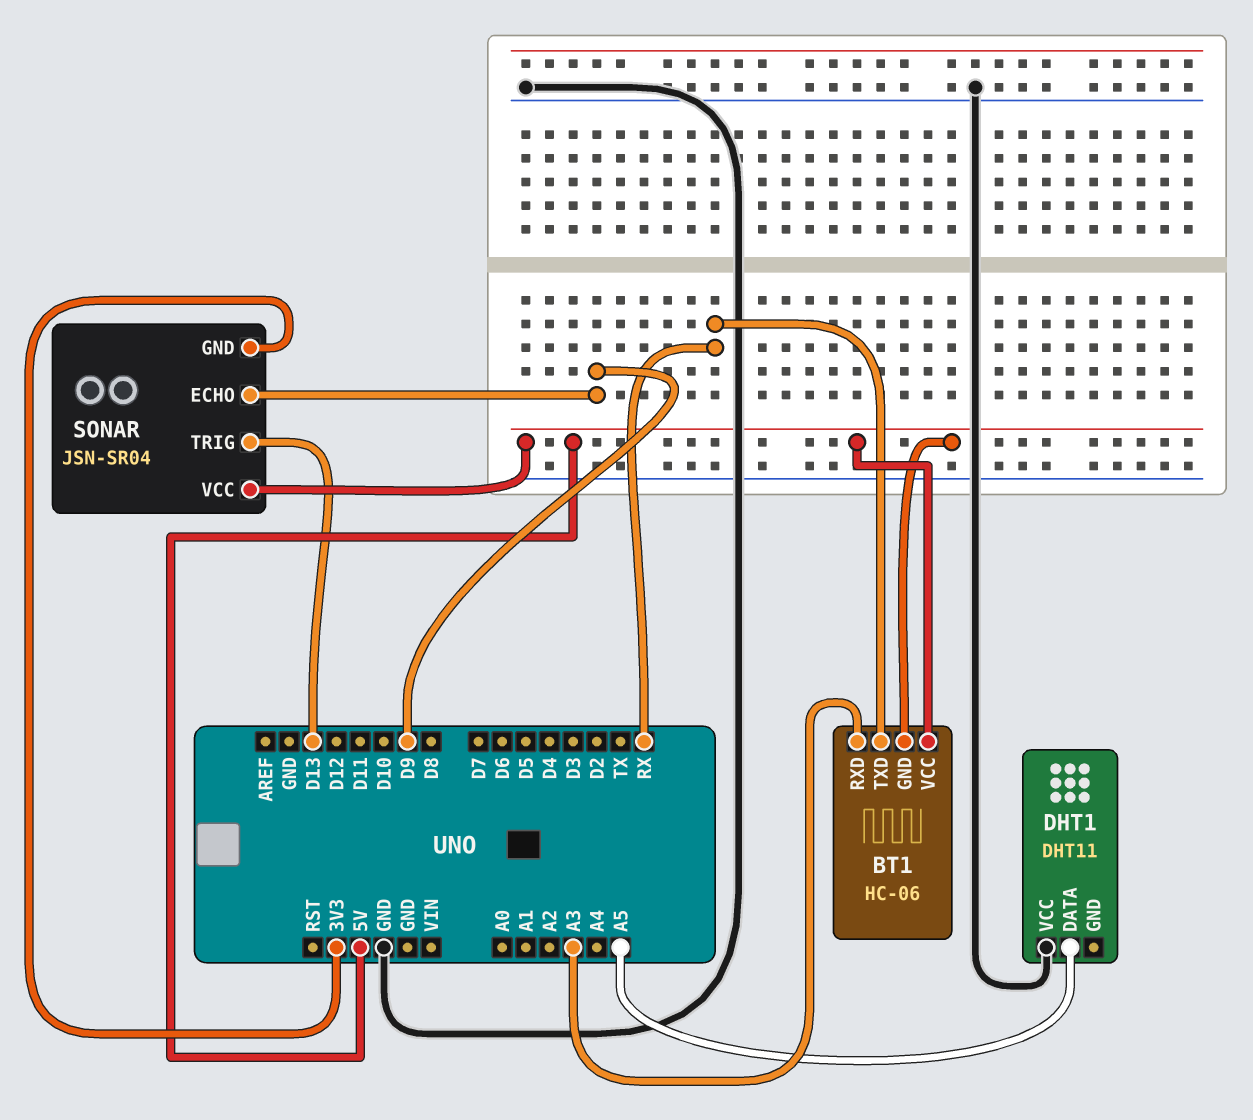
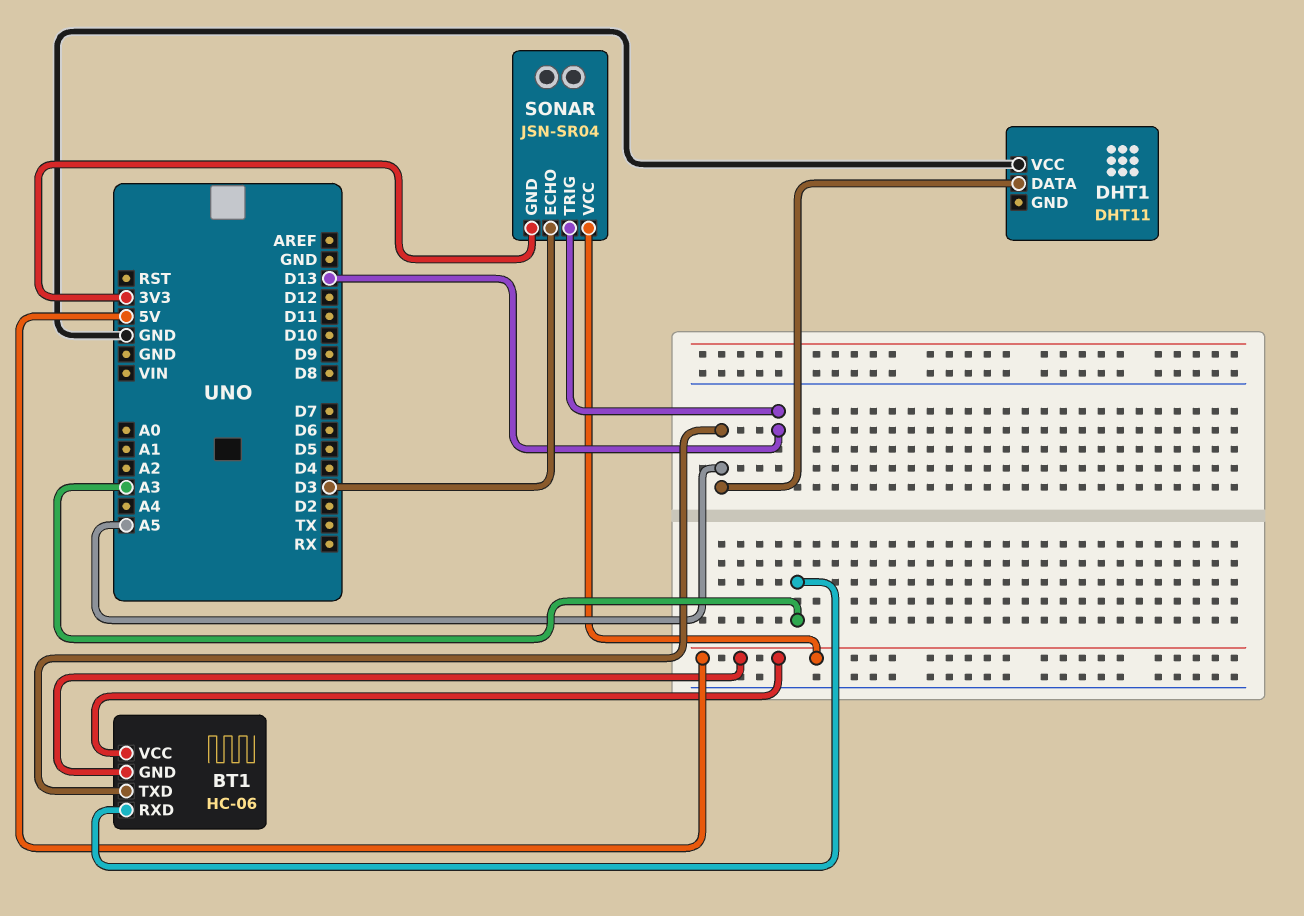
BT1 pin TXD: RX -> A5
SONAR pin ECHO: D9 -> D3

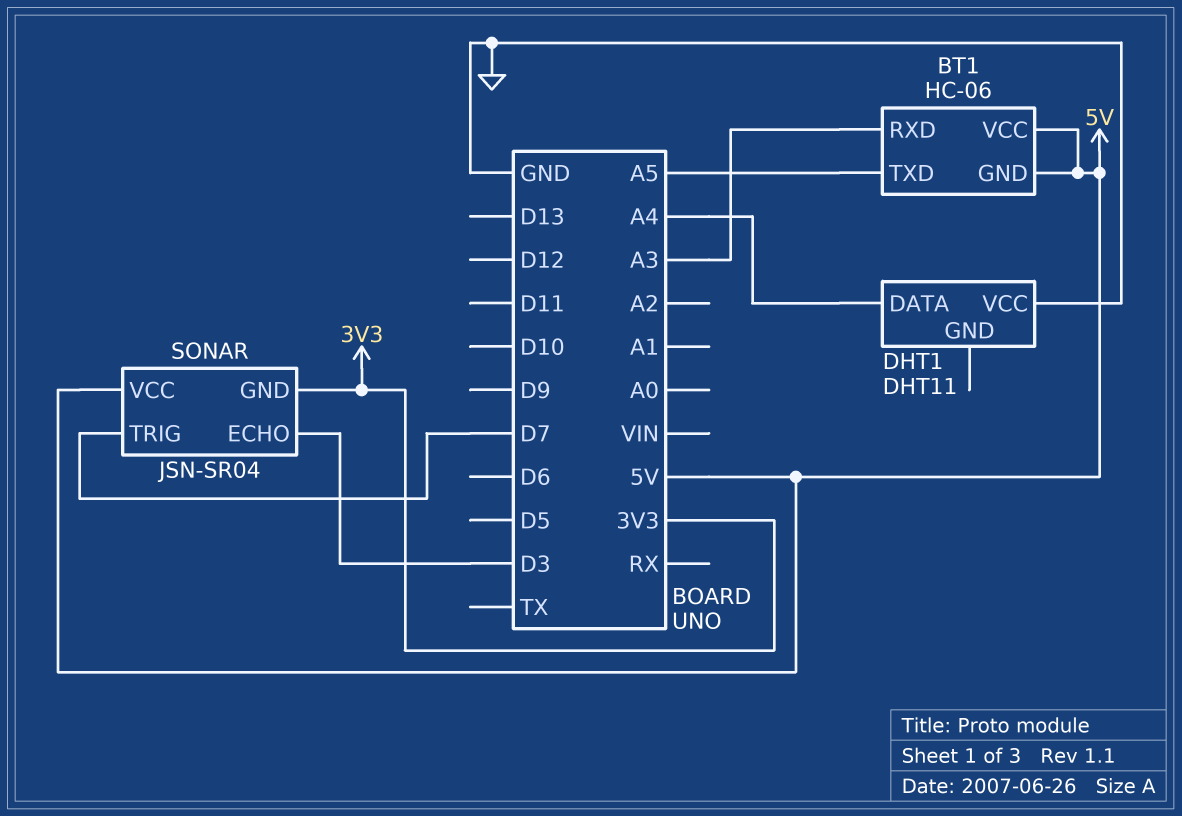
DHT1 pin DATA: A5 -> A4
SONAR pin TRIG: D13 -> D7

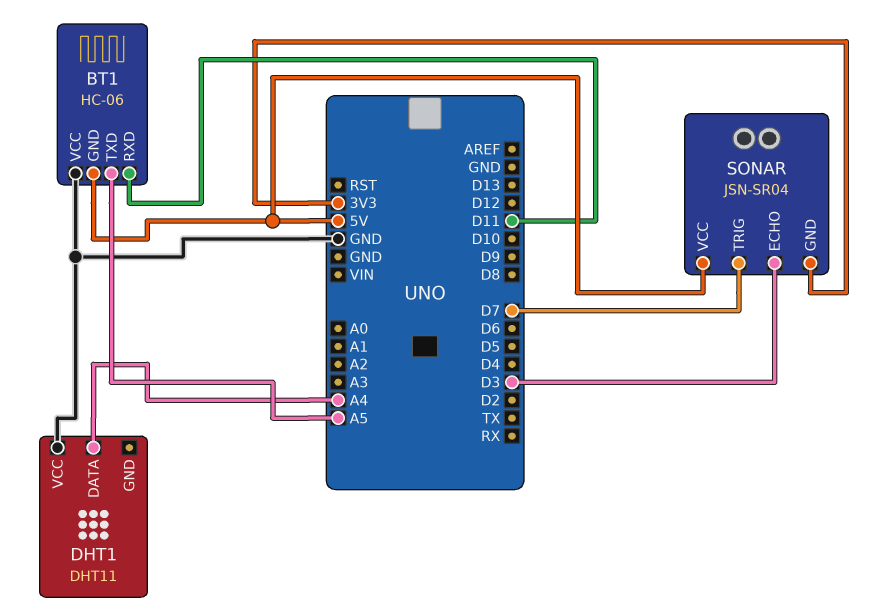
BT1 pin RXD: A3 -> D11
BT1 pin VCC: 5V -> GND

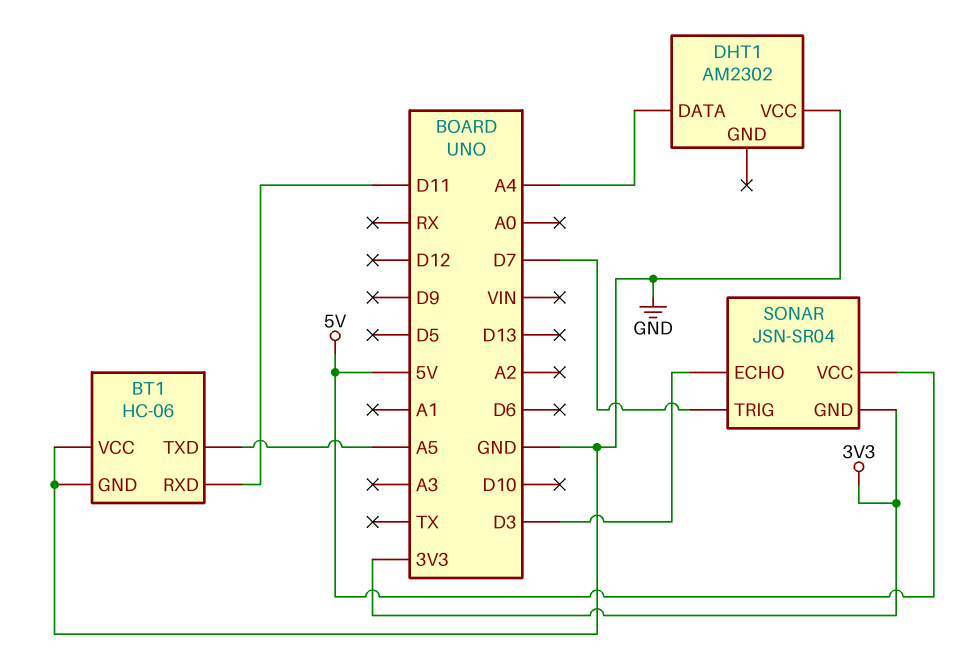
BT1 pin GND: 5V -> GND
DHT1: DHT11 -> AM2302

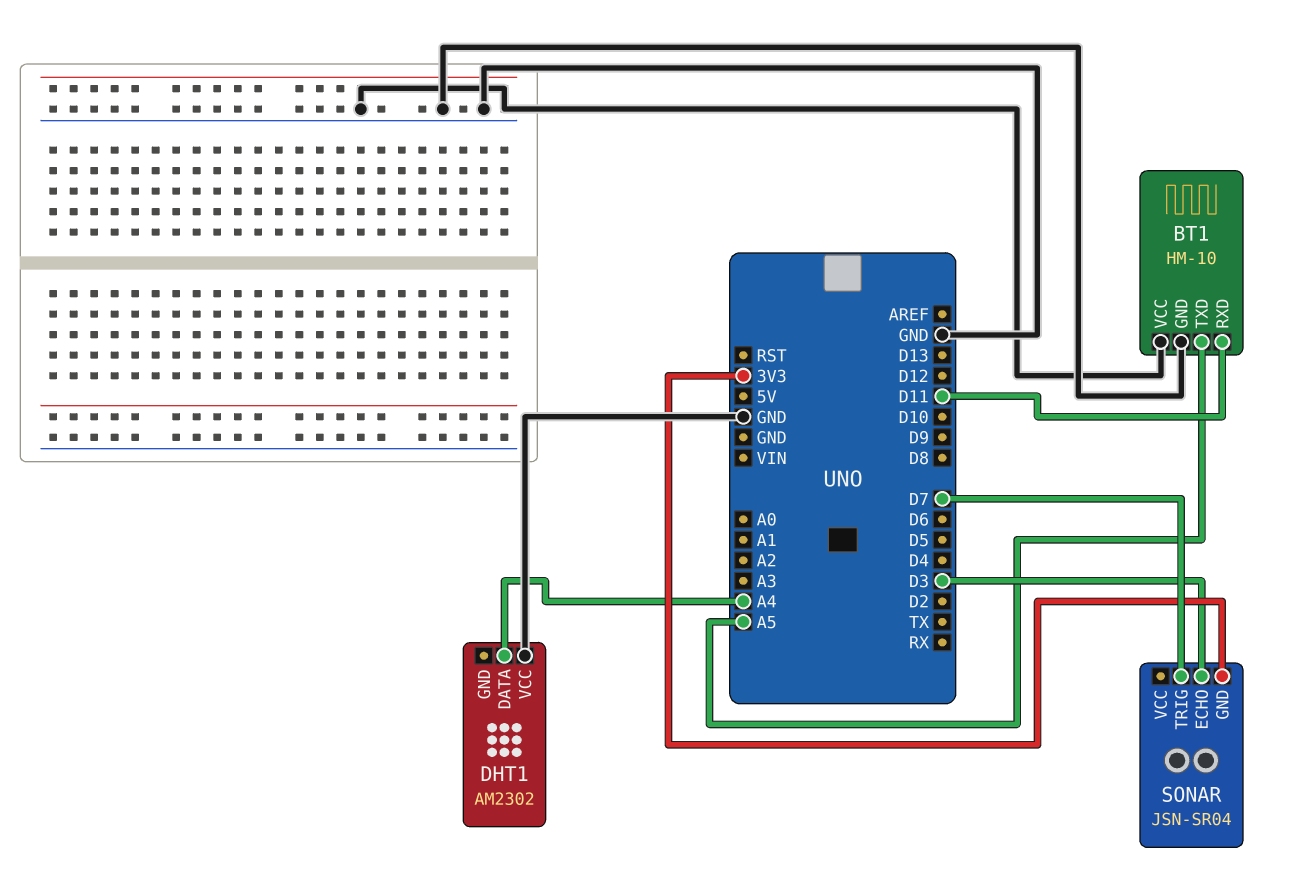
BT1: HC-06 -> HM-10
SONAR pin VCC: 5V -> none

